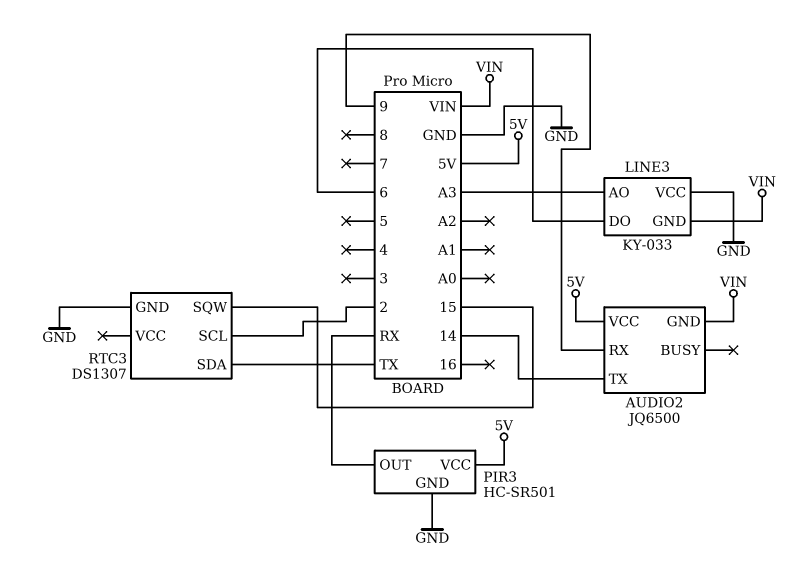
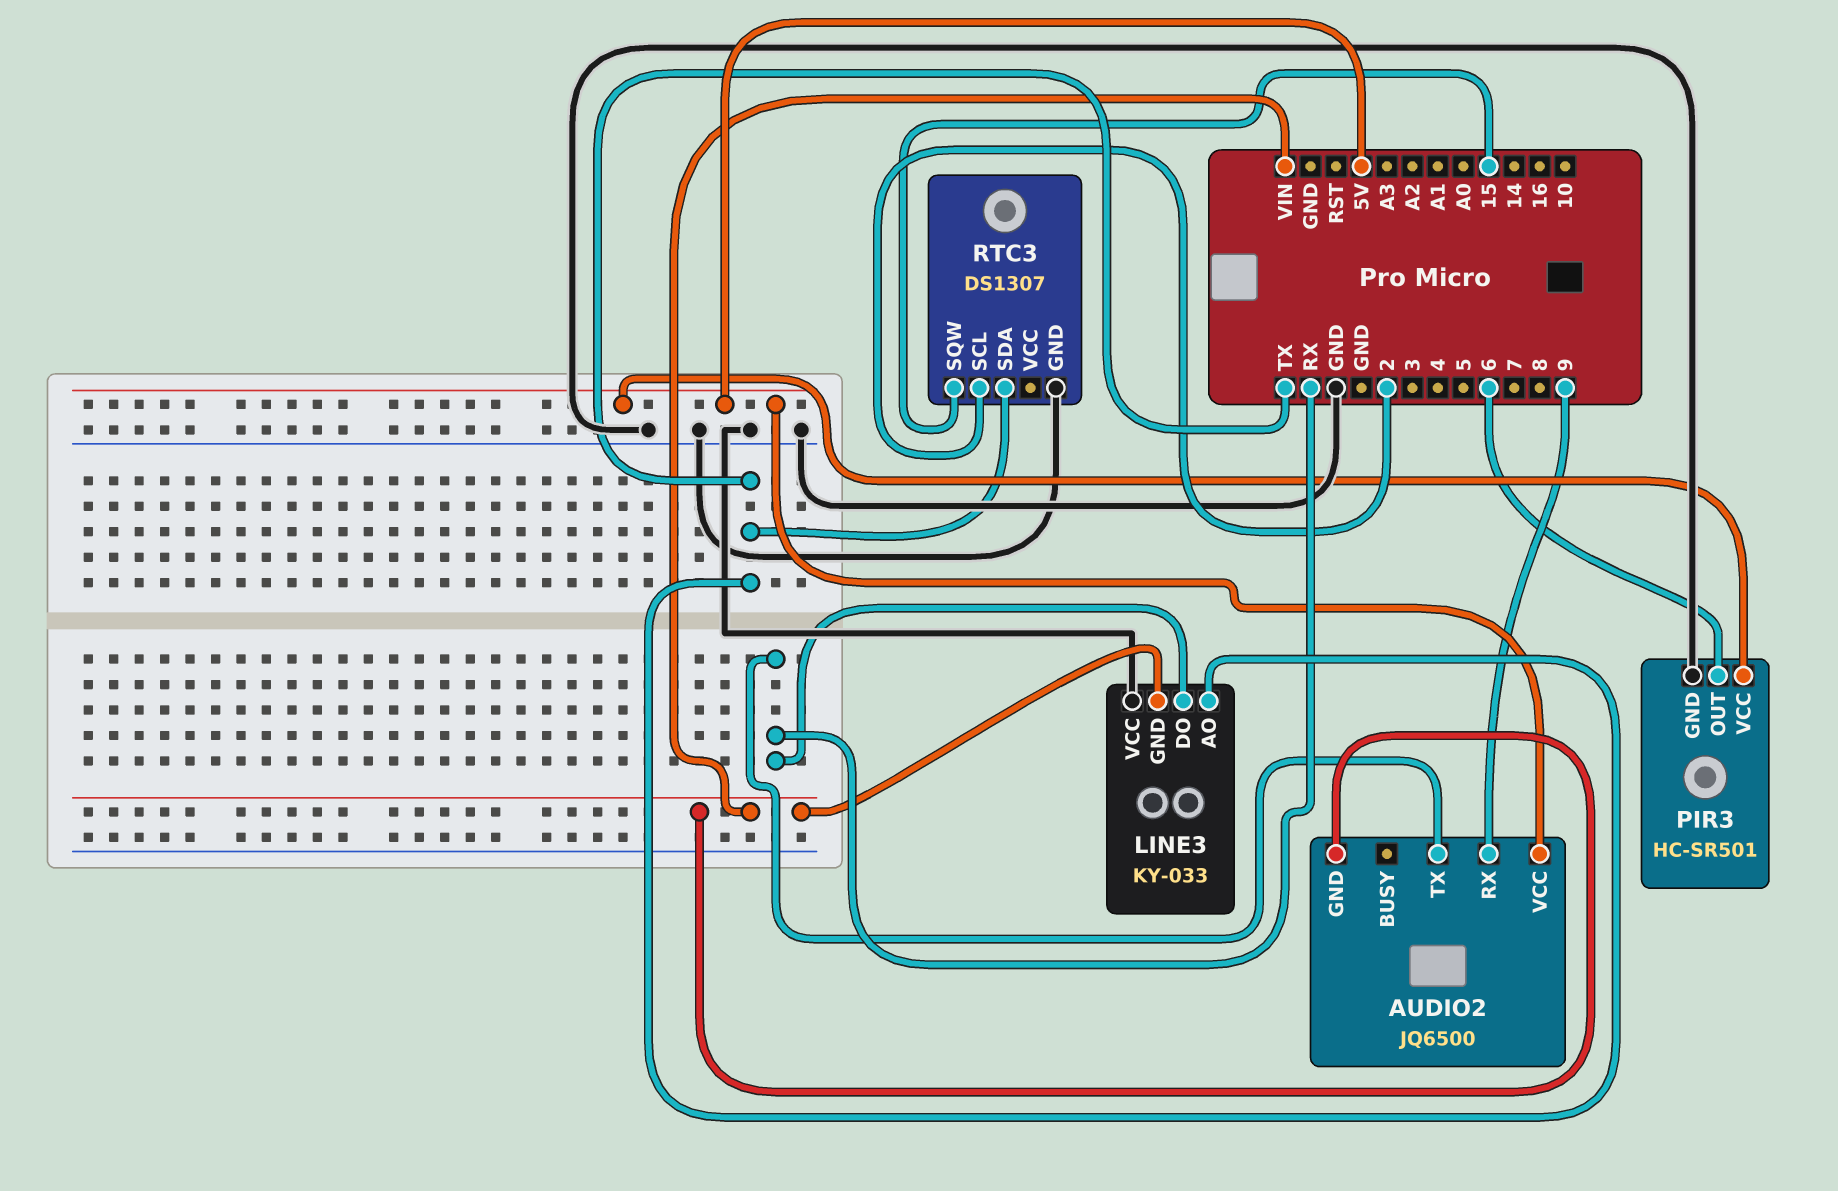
AUDIO2 pin TX: 14 -> RX
LINE3 pin AO: A3 -> TX
LINE3 pin DO: 6 -> RX
PIR3 pin OUT: RX -> 6

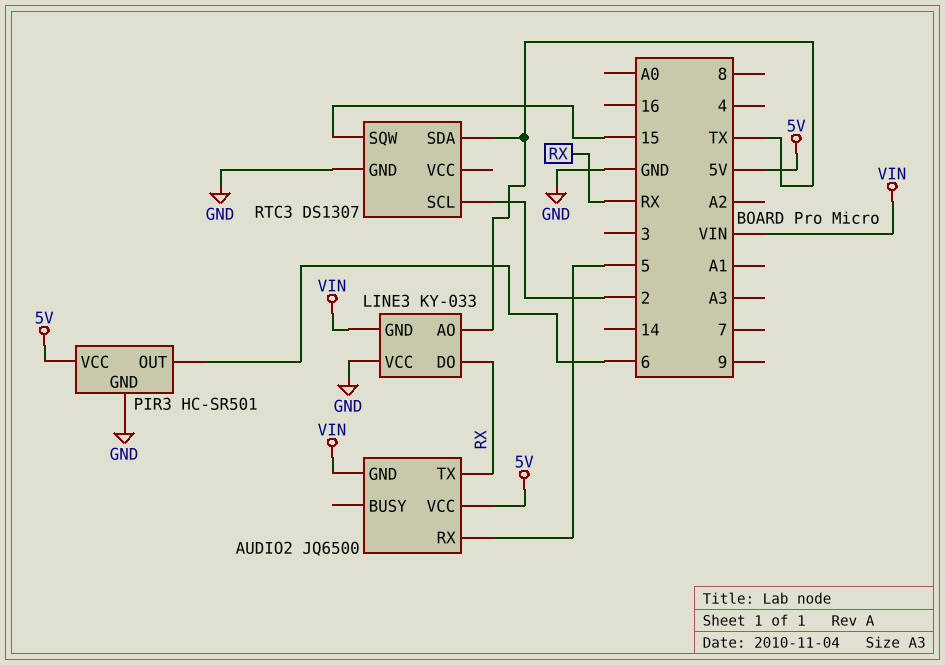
AUDIO2 pin RX: 9 -> 5

